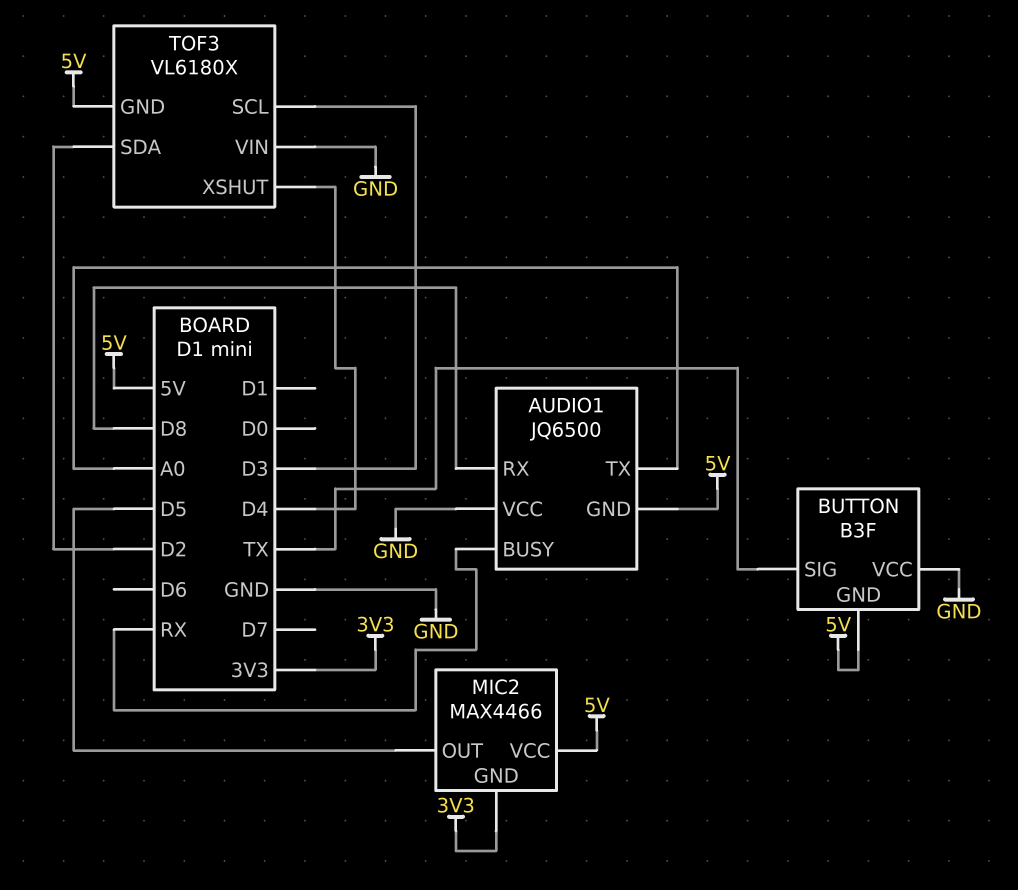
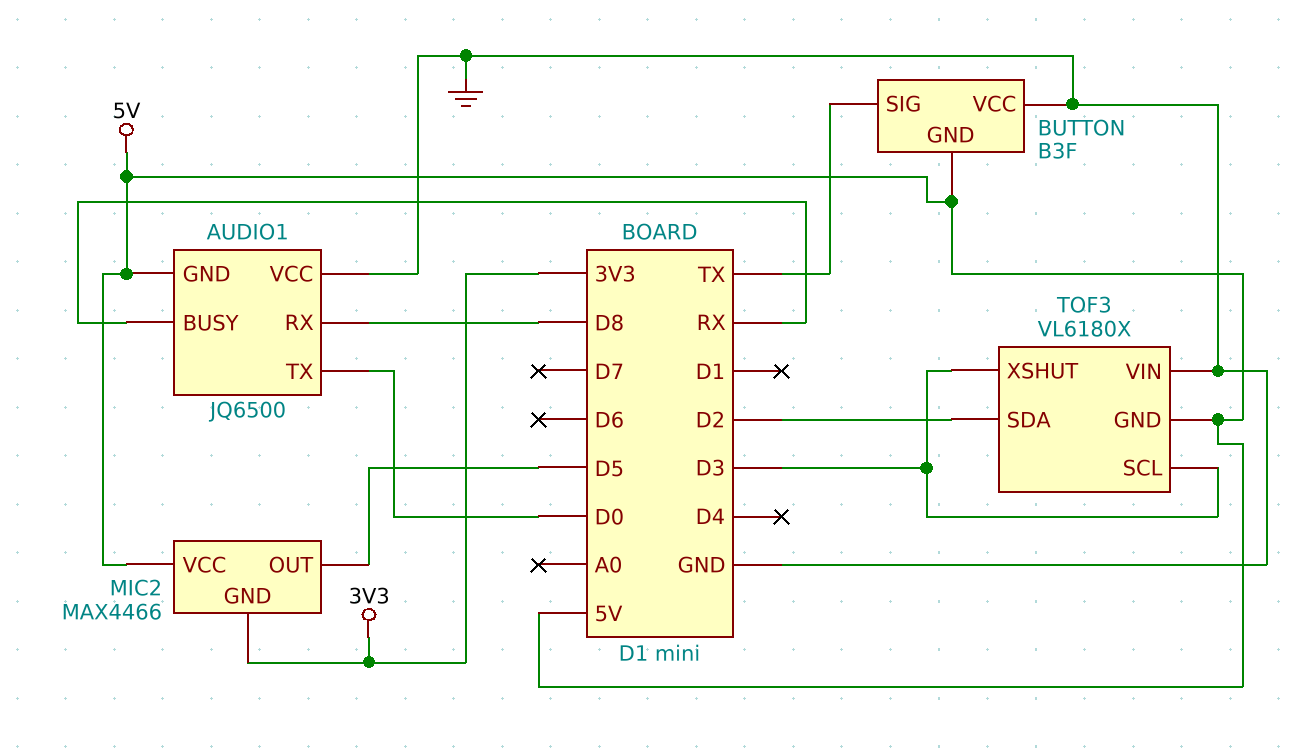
AUDIO1 pin TX: A0 -> D0
TOF3 pin XSHUT: D4 -> D3

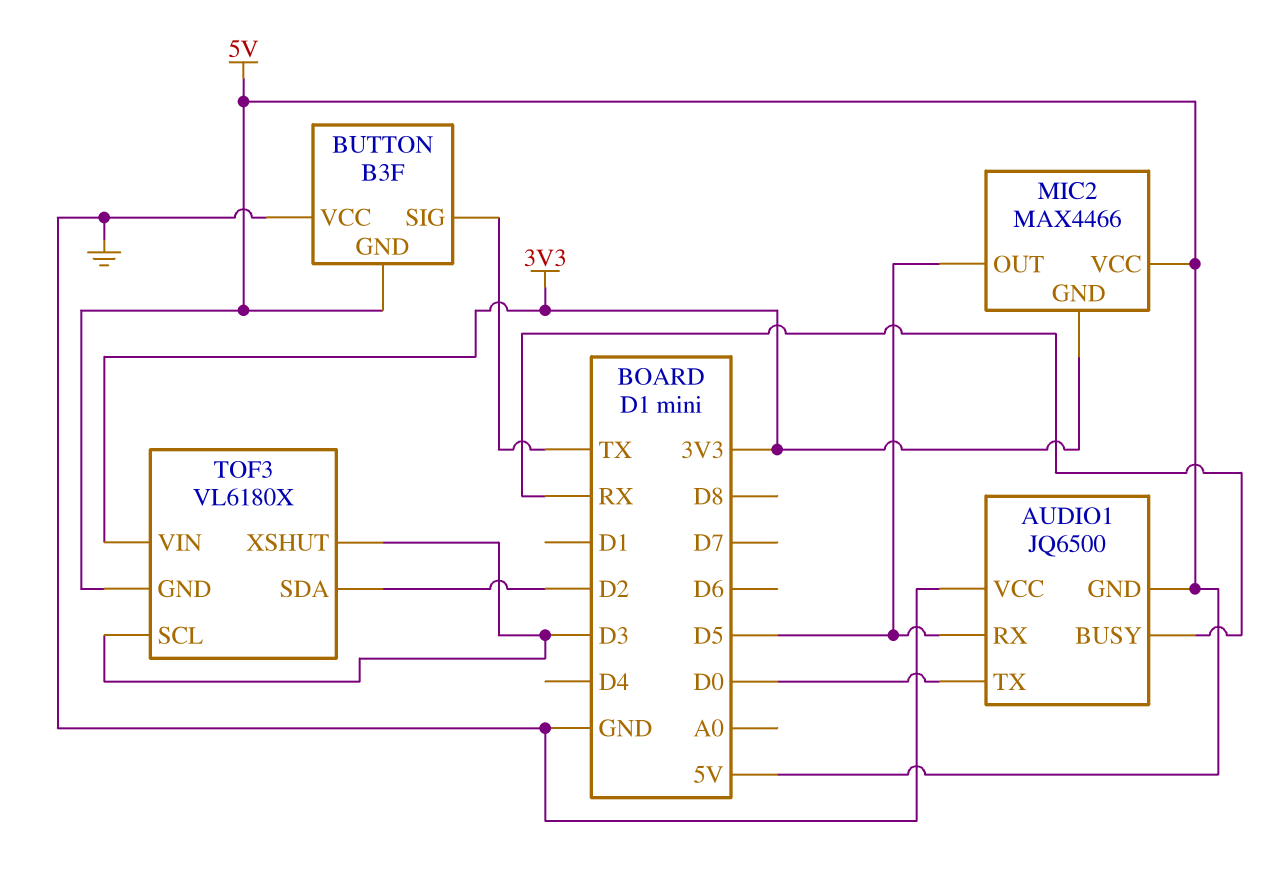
AUDIO1 pin RX: D8 -> D5
TOF3 pin VIN: GND -> 3V3

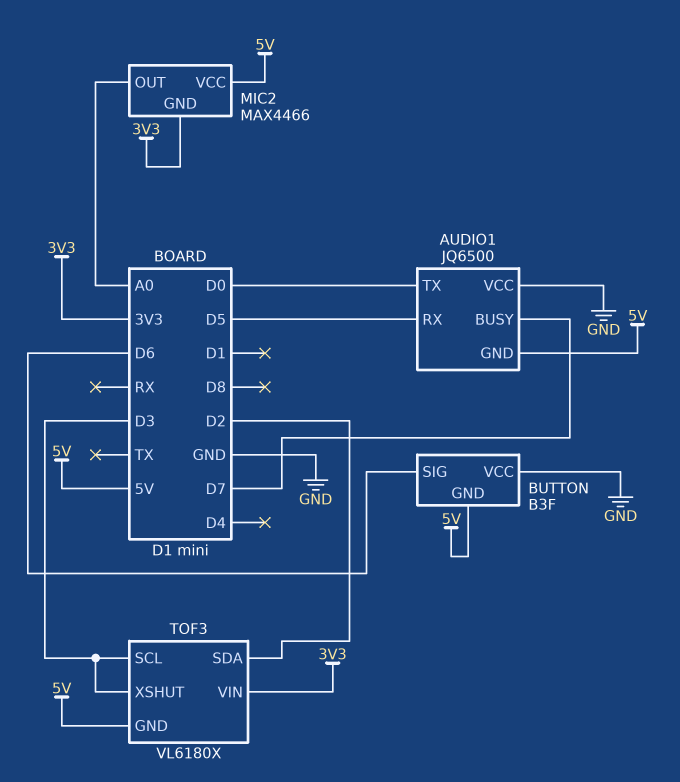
AUDIO1 pin BUSY: RX -> D7
BUTTON pin SIG: TX -> D6
MIC2 pin OUT: D5 -> A0

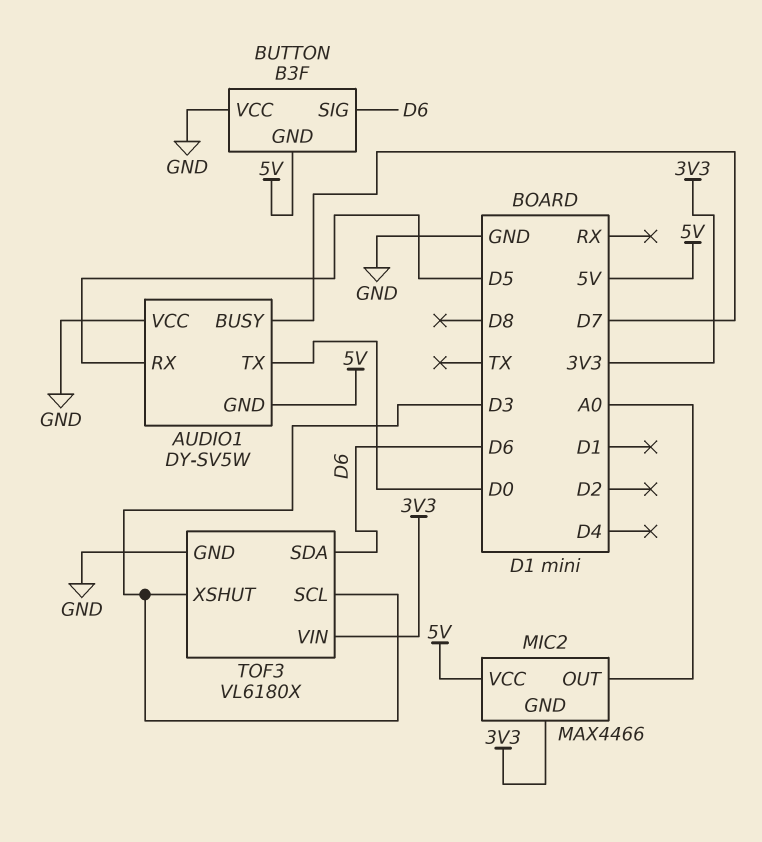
AUDIO1: JQ6500 -> DY-SV5W
TOF3 pin GND: 5V -> GND
TOF3 pin SDA: D2 -> D6

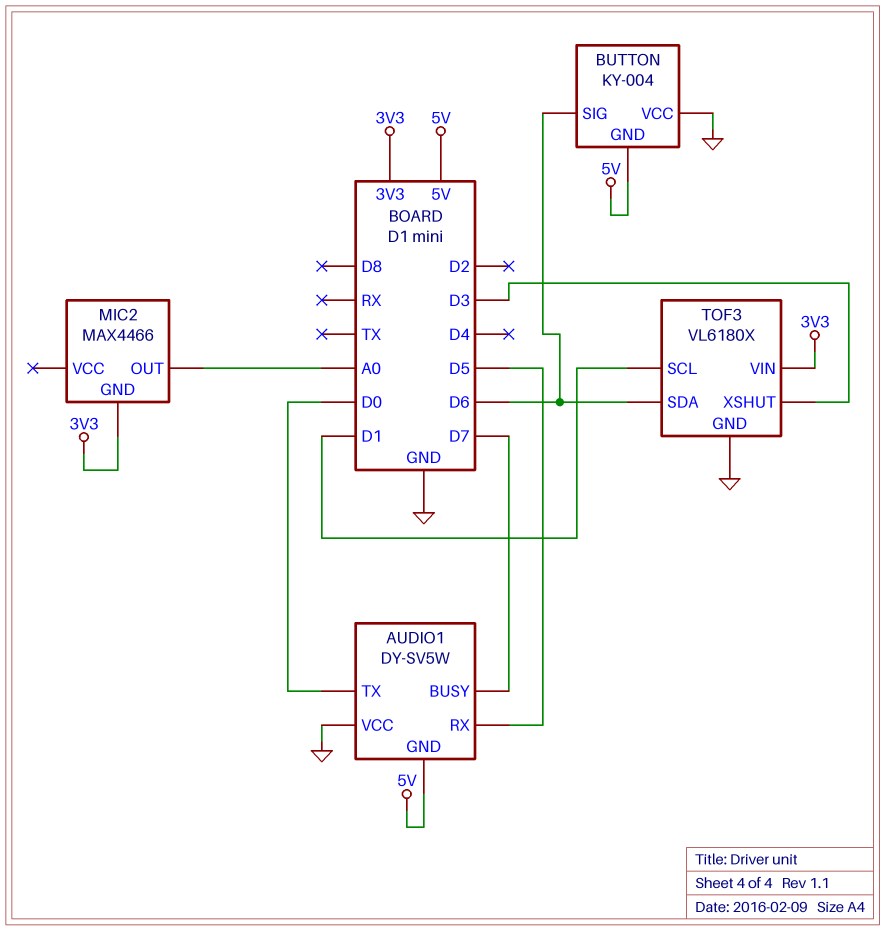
BUTTON: B3F -> KY-004
MIC2 pin VCC: 5V -> none
TOF3 pin SCL: D3 -> D1

